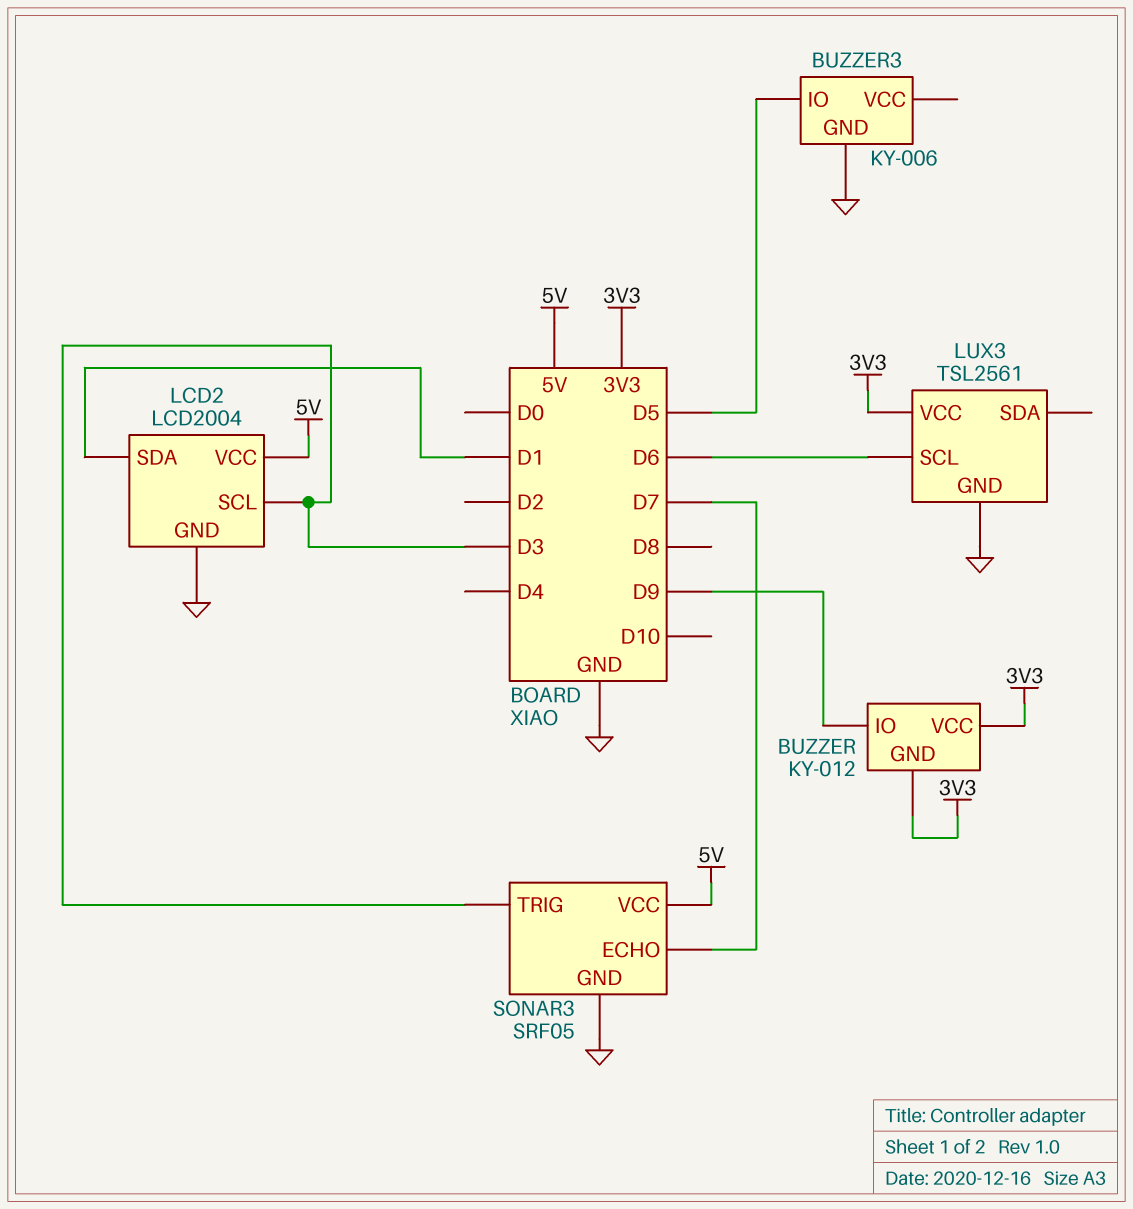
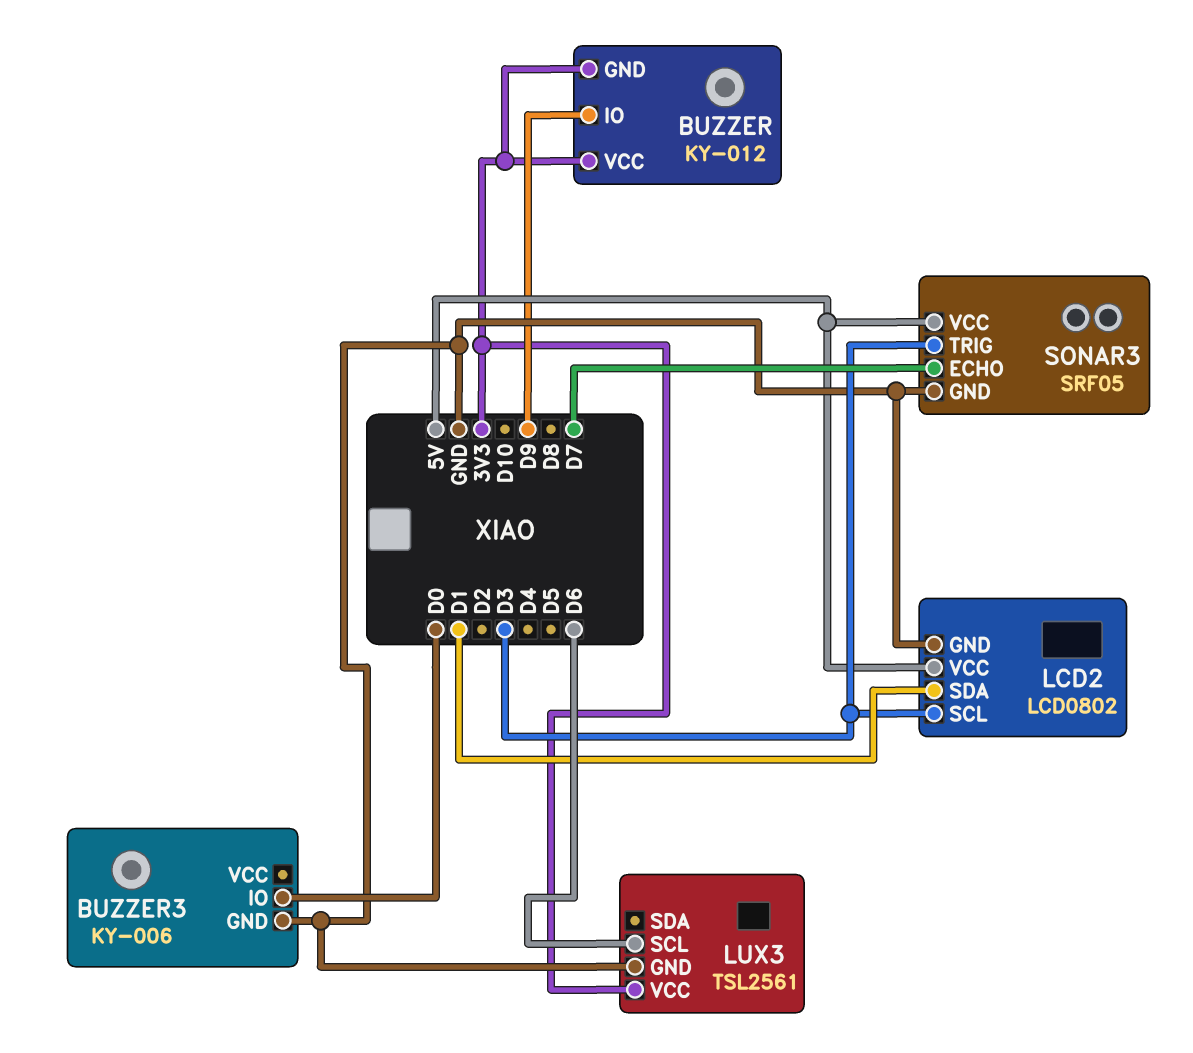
BUZZER3 pin IO: D5 -> D0
LCD2: LCD2004 -> LCD0802

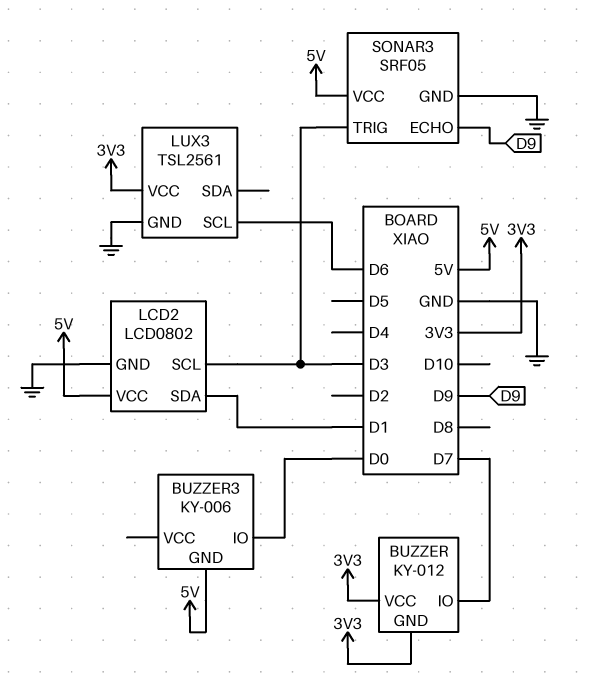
BUZZER pin IO: D9 -> D7
BUZZER3 pin GND: GND -> 5V
SONAR3 pin ECHO: D7 -> D9

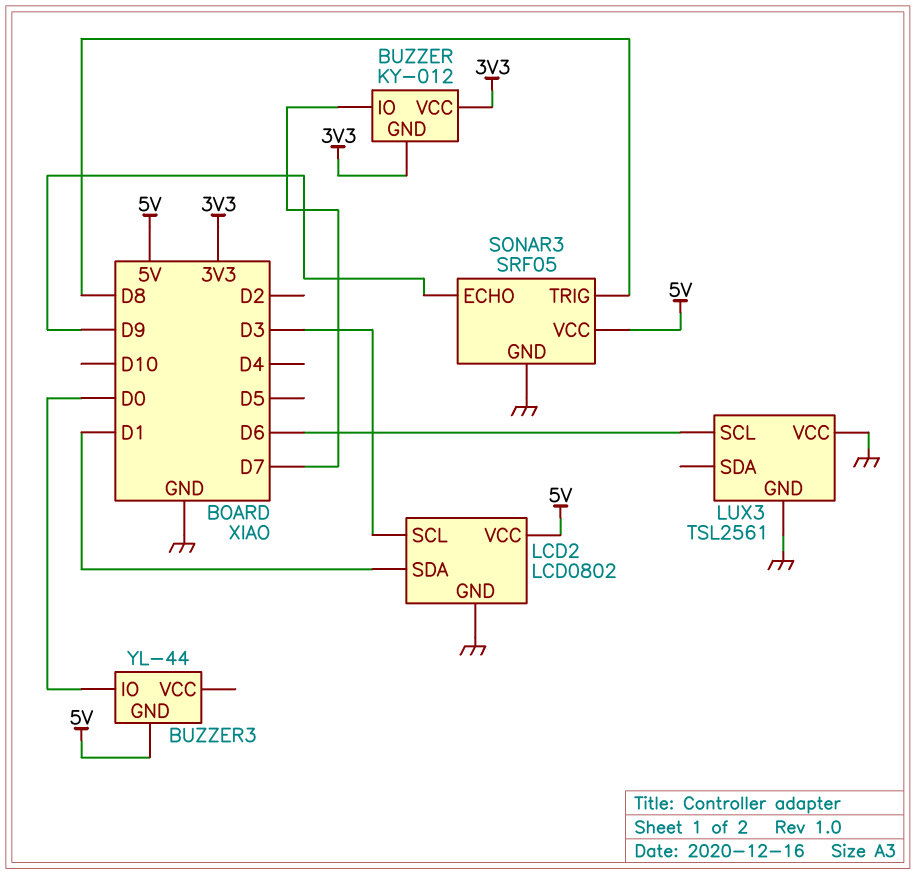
BUZZER3: KY-006 -> YL-44
LUX3 pin VCC: 3V3 -> GND
SONAR3 pin TRIG: D3 -> D8

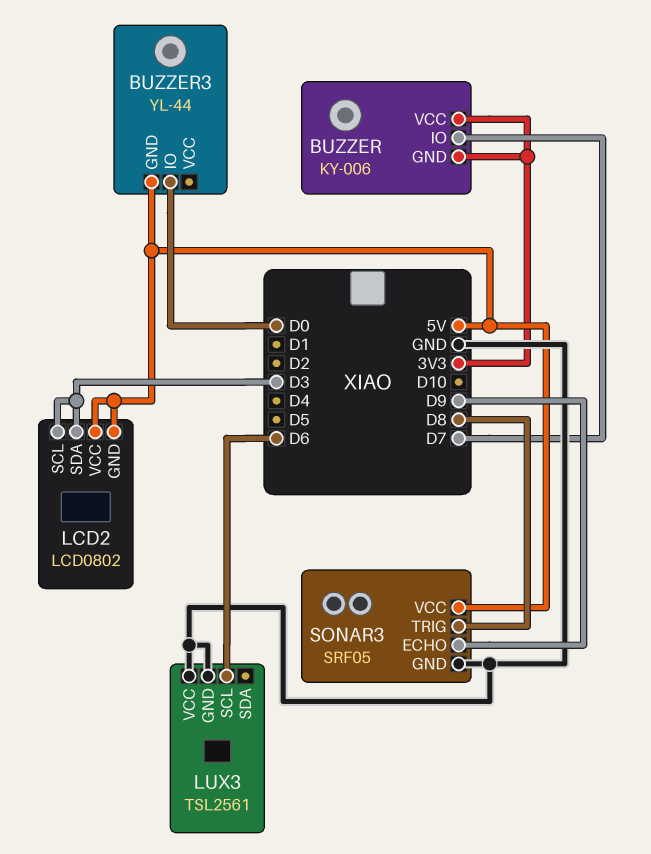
BUZZER: KY-012 -> KY-006
LCD2 pin GND: GND -> 5V
LCD2 pin SDA: D1 -> D3

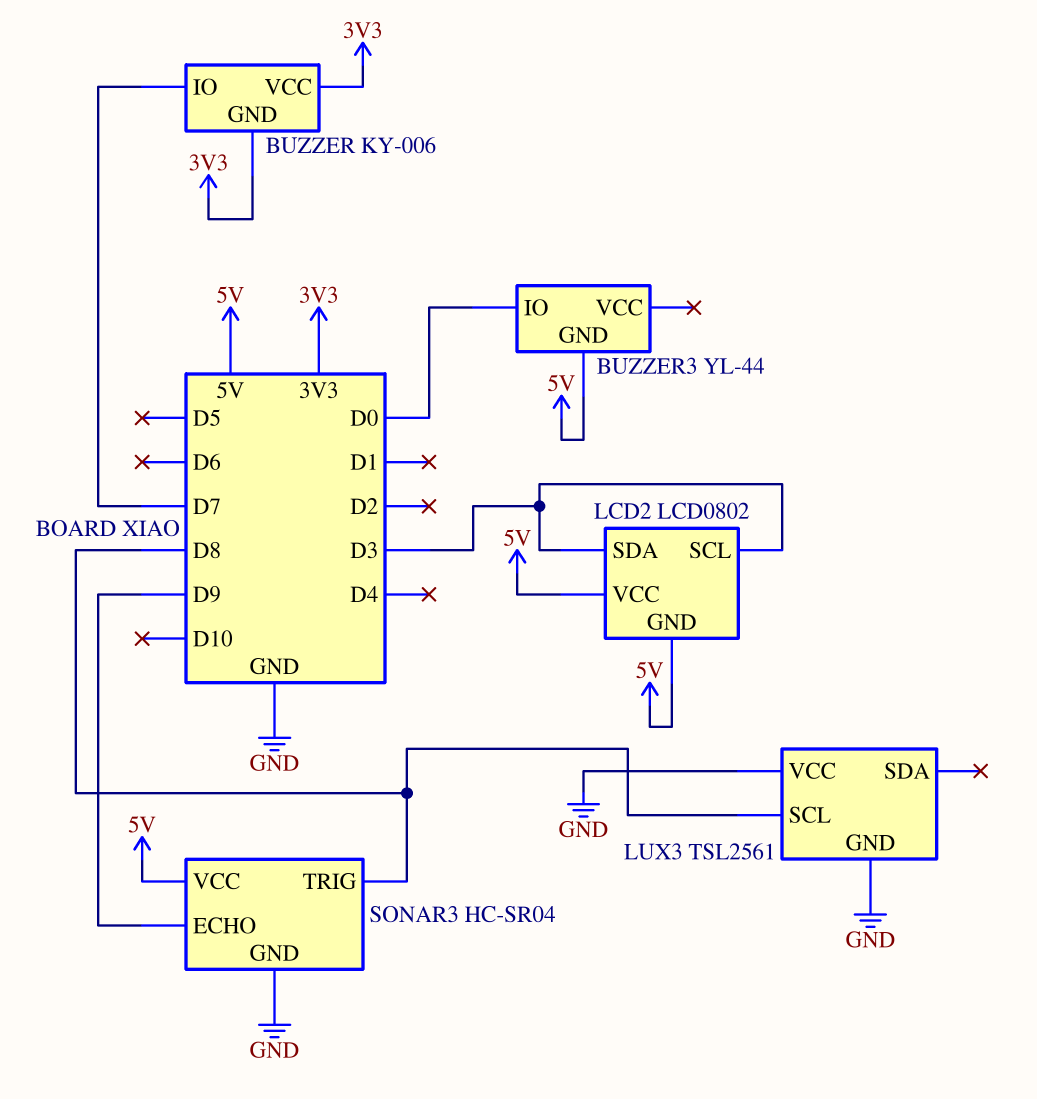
LUX3 pin SCL: D6 -> D8
SONAR3: SRF05 -> HC-SR04

